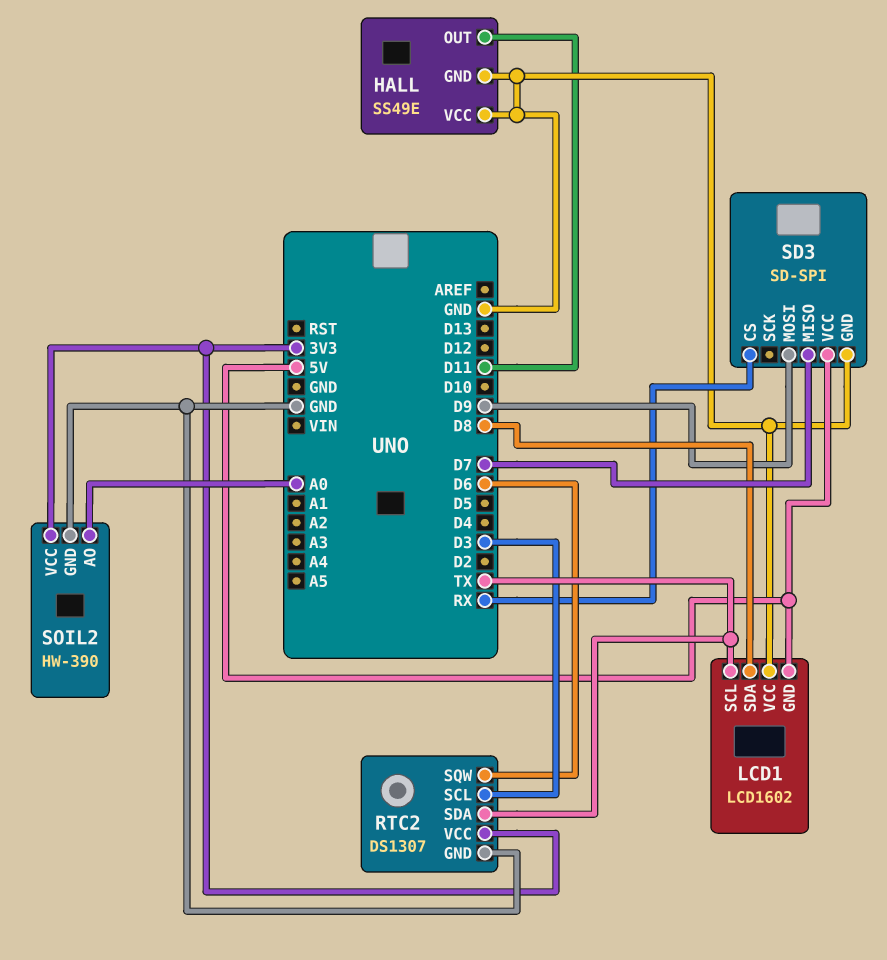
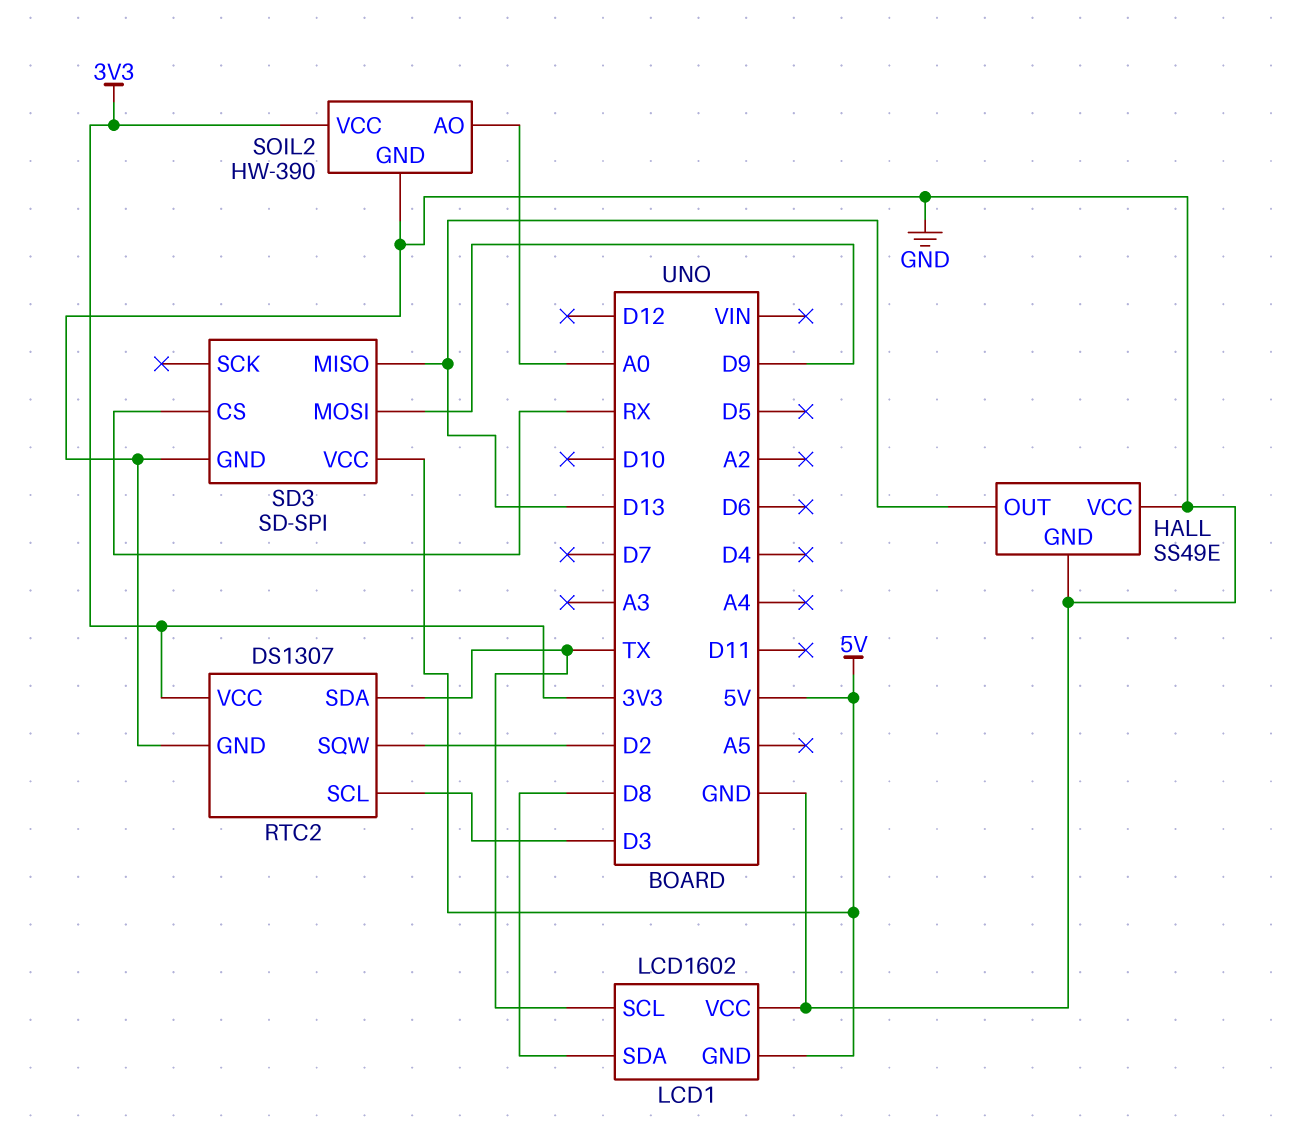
HALL pin OUT: D11 -> D13
RTC2 pin SQW: D6 -> D2
SD3 pin MISO: D7 -> D13

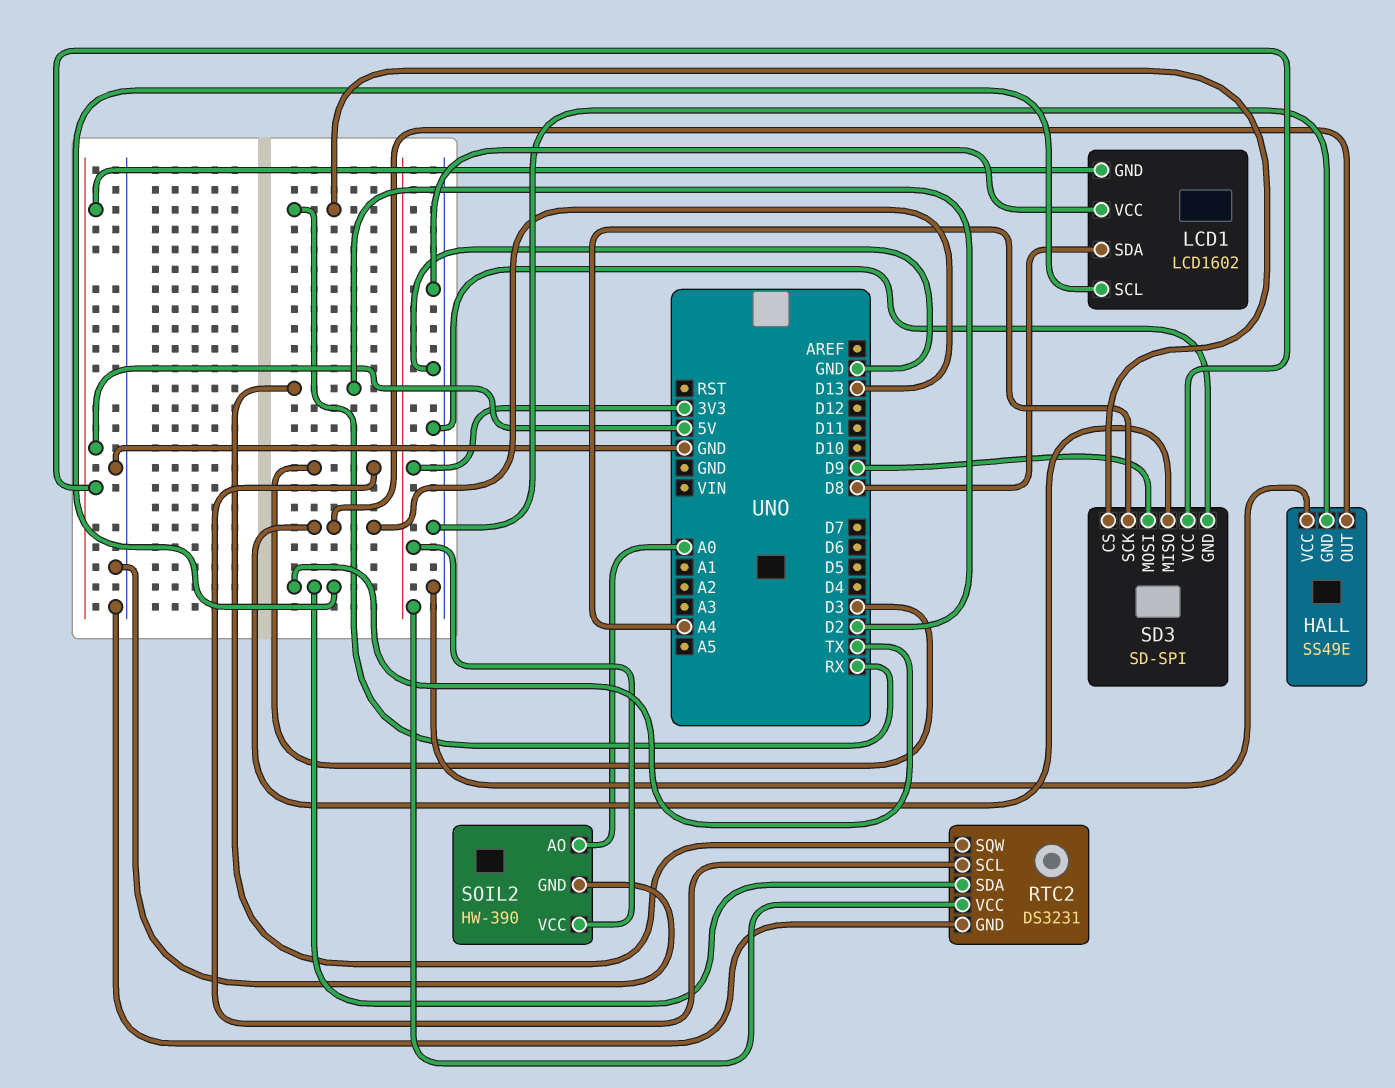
RTC2: DS1307 -> DS3231
SD3 pin SCK: none -> A4

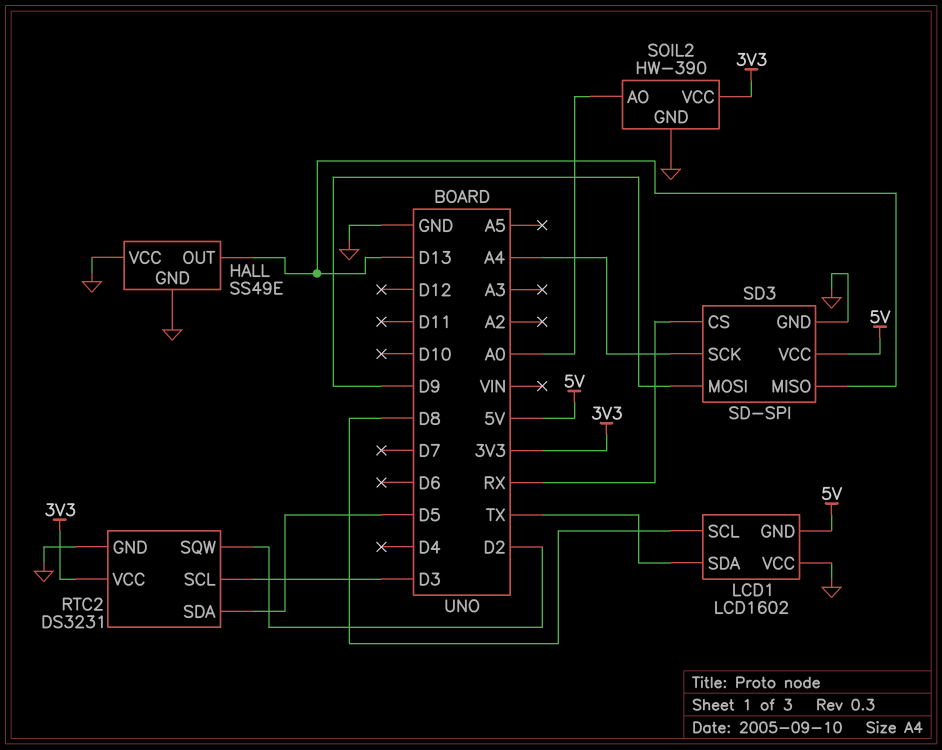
LCD1 pin SCL: TX -> D8
LCD1 pin SDA: D8 -> TX
RTC2 pin SDA: TX -> D5

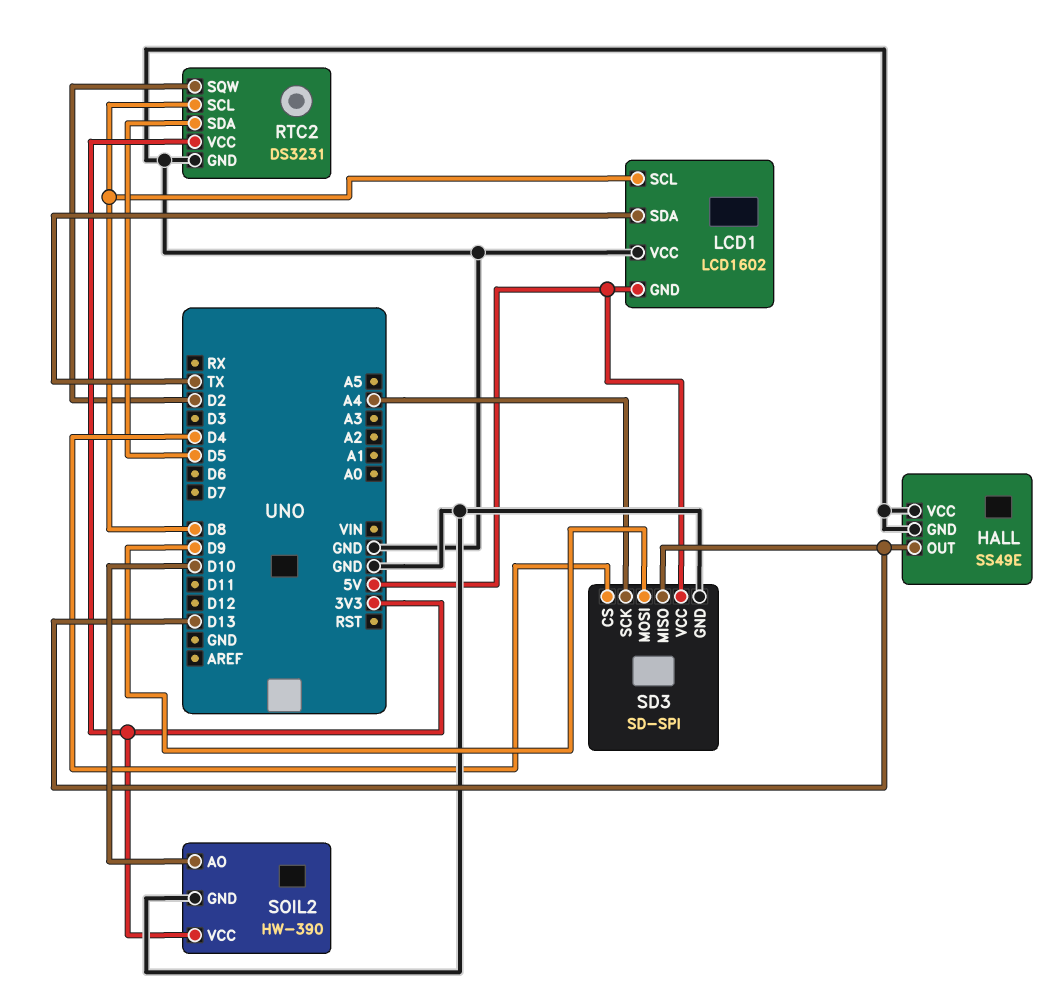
RTC2 pin SCL: D3 -> D8
SD3 pin CS: RX -> D4
SOIL2 pin AO: A0 -> D10

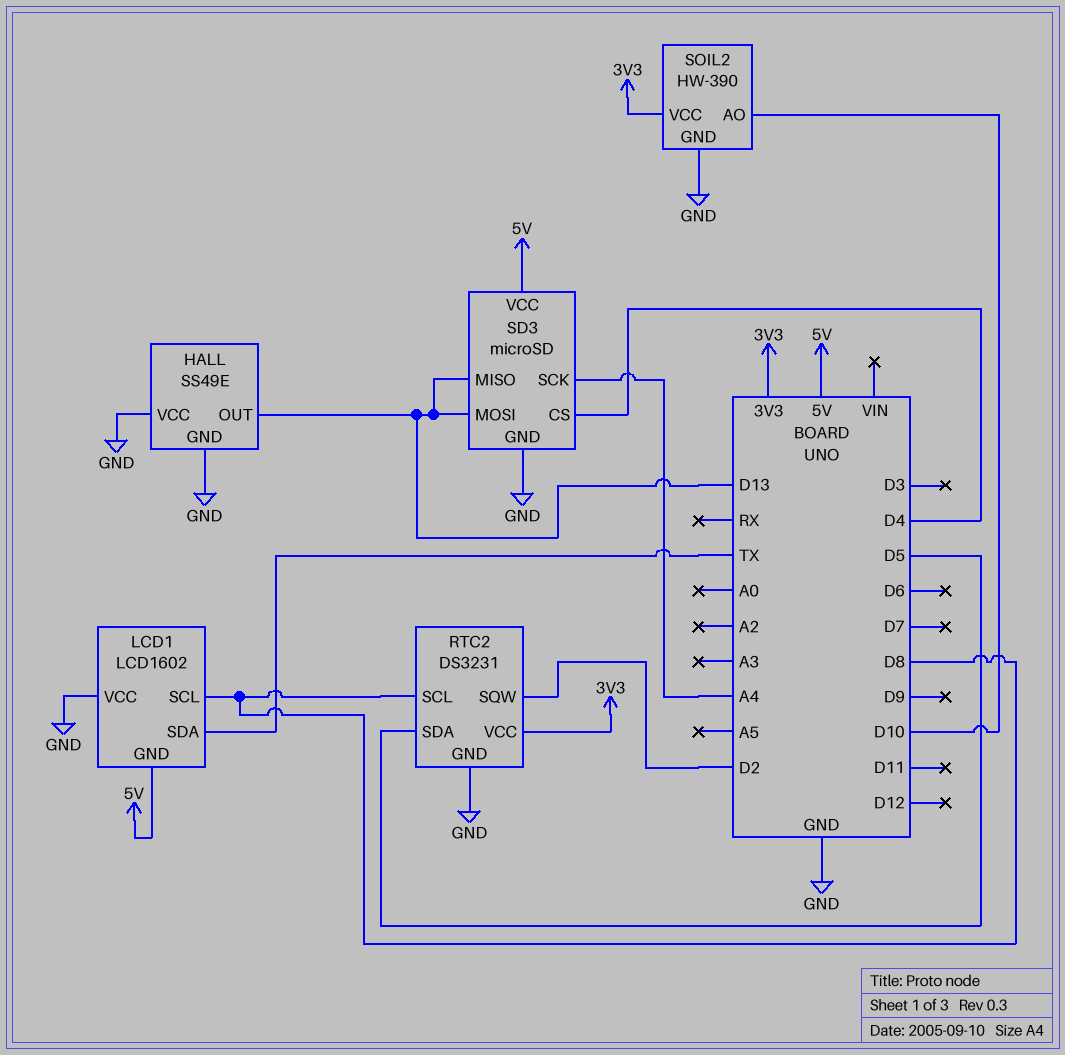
SD3: SD-SPI -> microSD
SD3 pin MOSI: D9 -> D13

